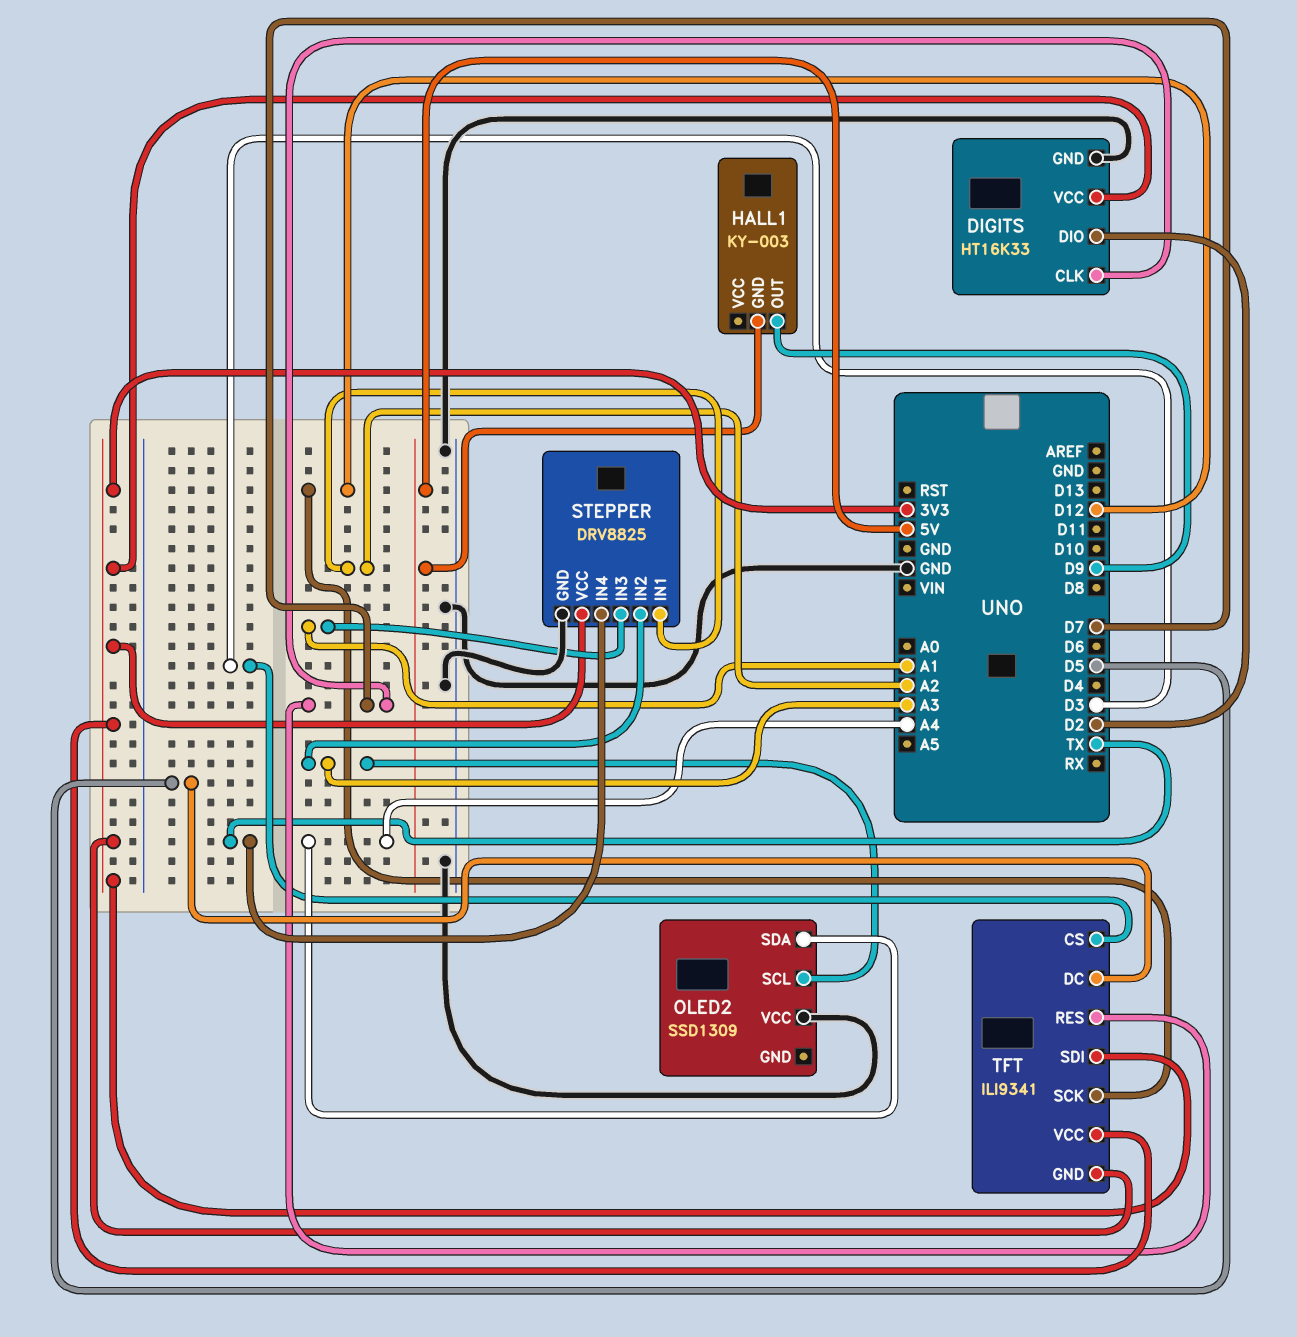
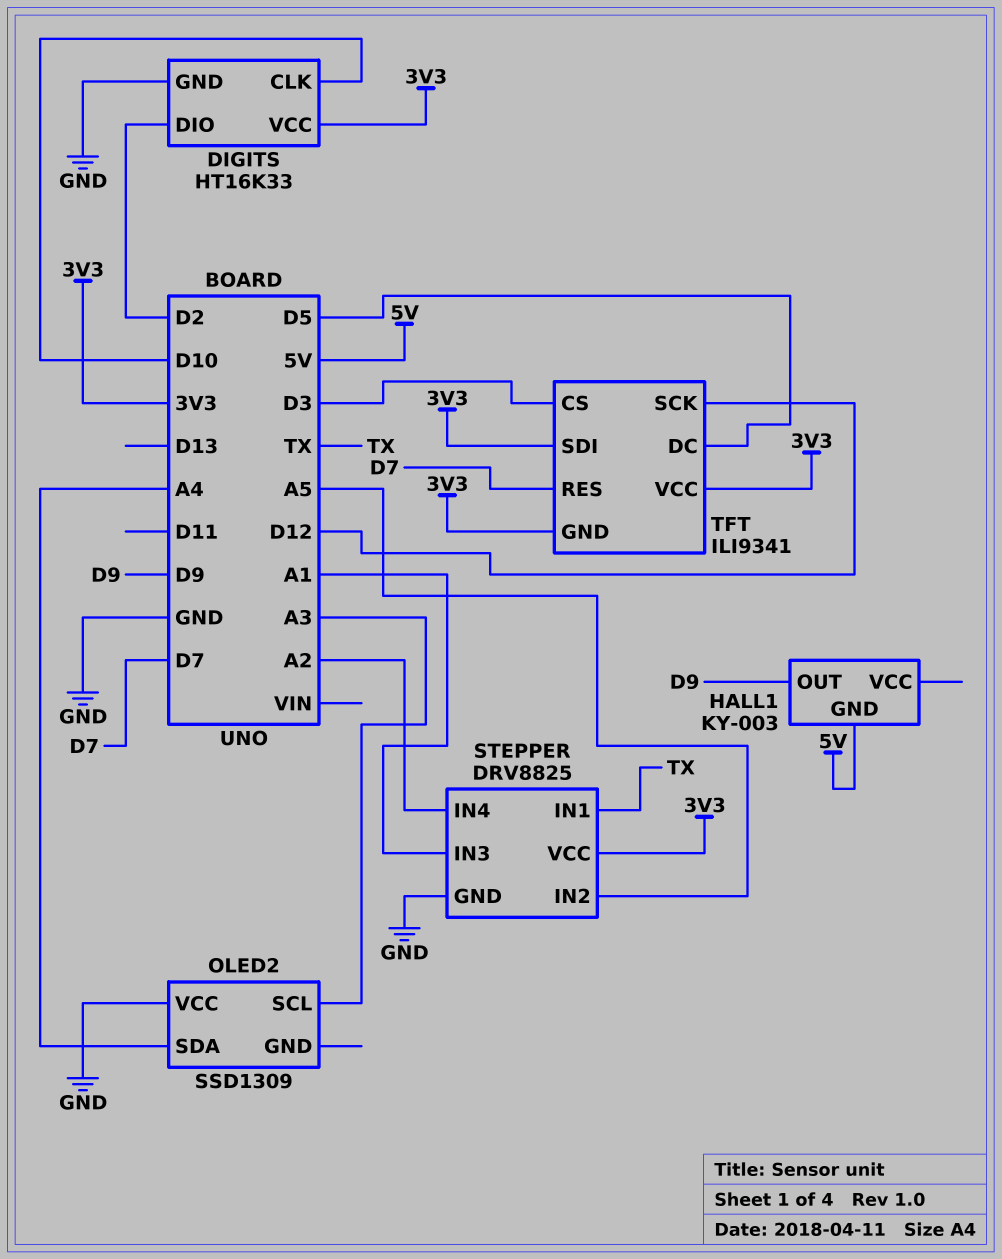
DIGITS pin CLK: D7 -> D10
STEPPER pin IN1: A2 -> TX
STEPPER pin IN2: A3 -> A5
STEPPER pin IN4: TX -> A2

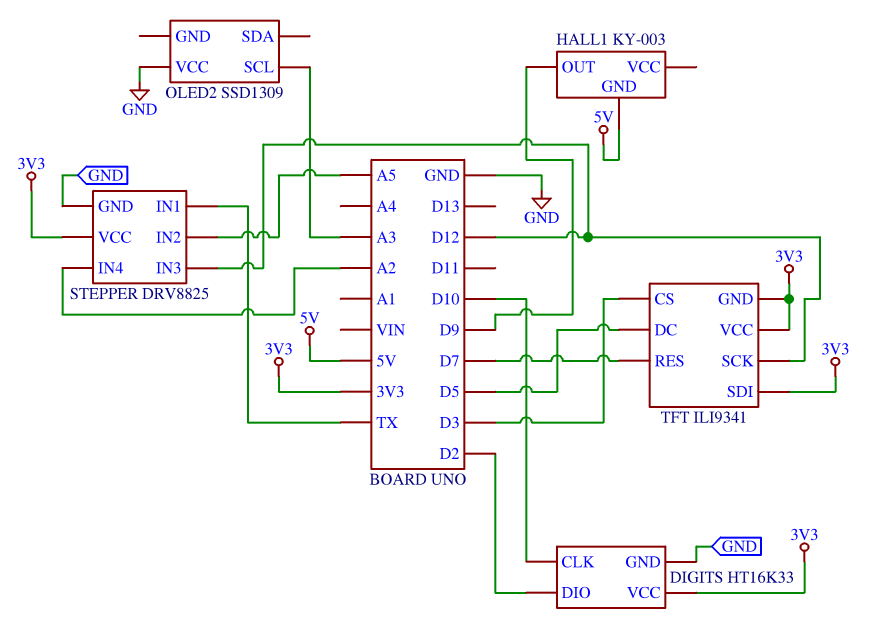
OLED2 pin SDA: A4 -> none
STEPPER pin IN3: A1 -> D12

